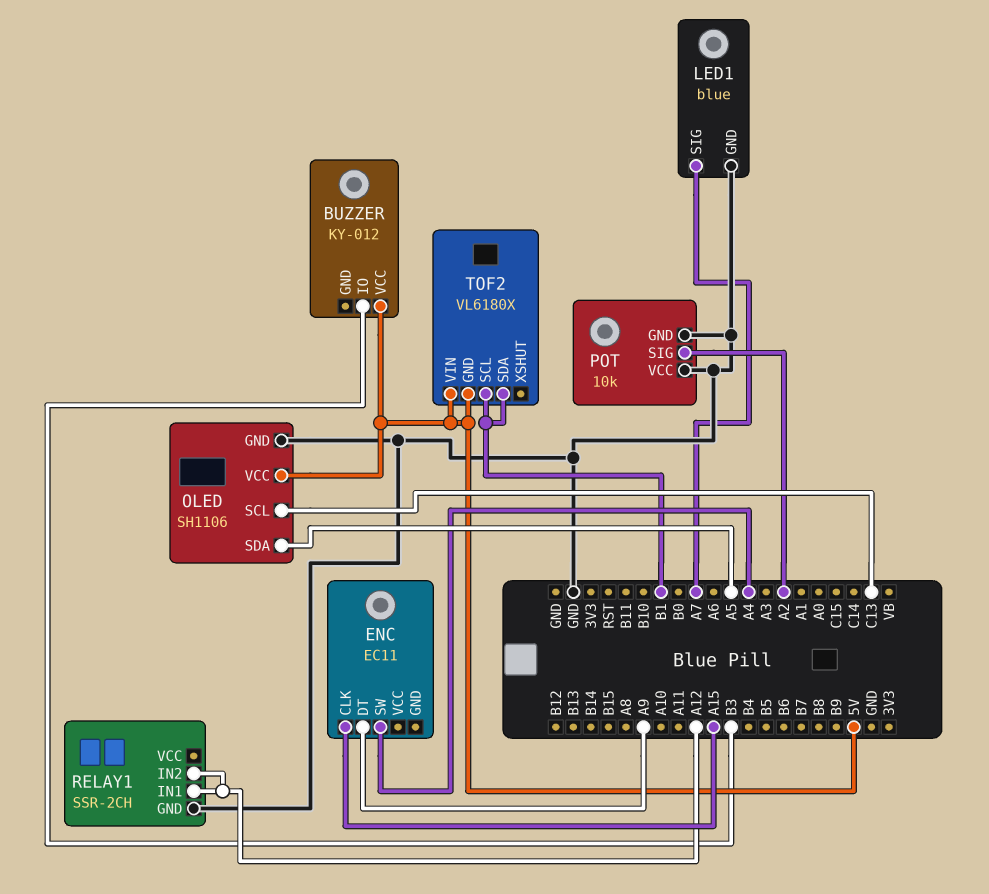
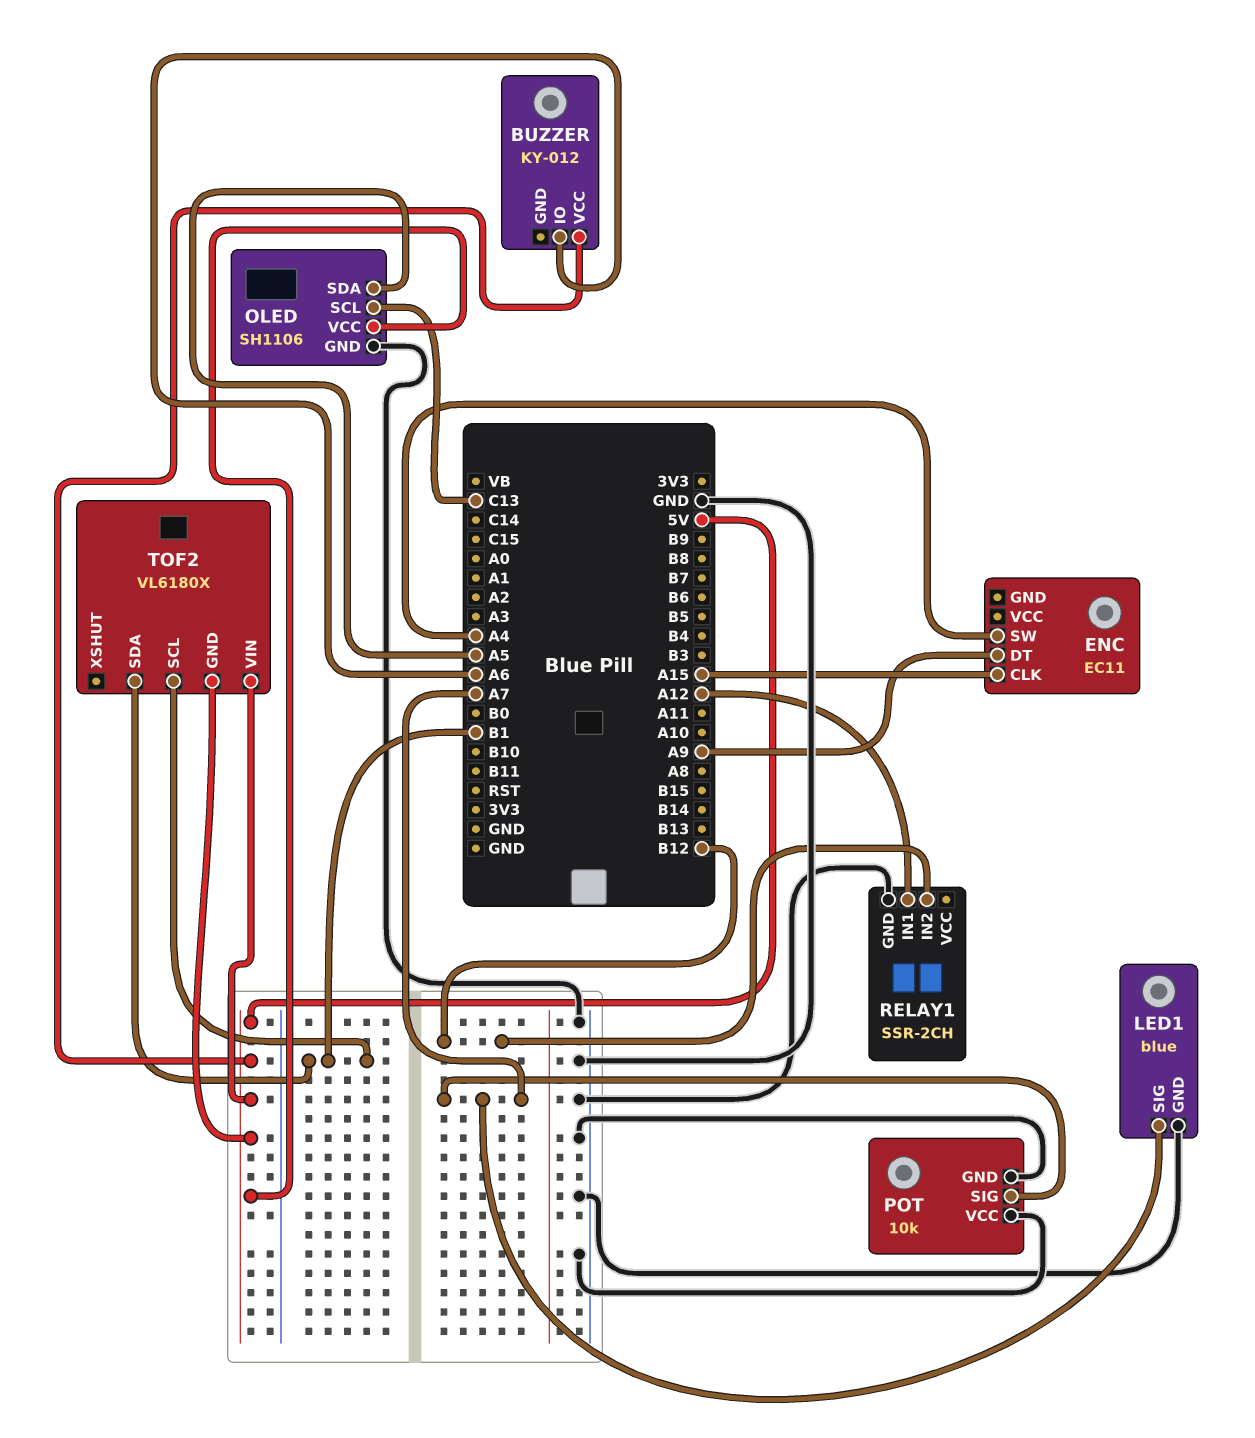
BUZZER pin IO: B3 -> A6
POT pin SIG: A2 -> A7
RELAY1 pin IN2: A12 -> B12

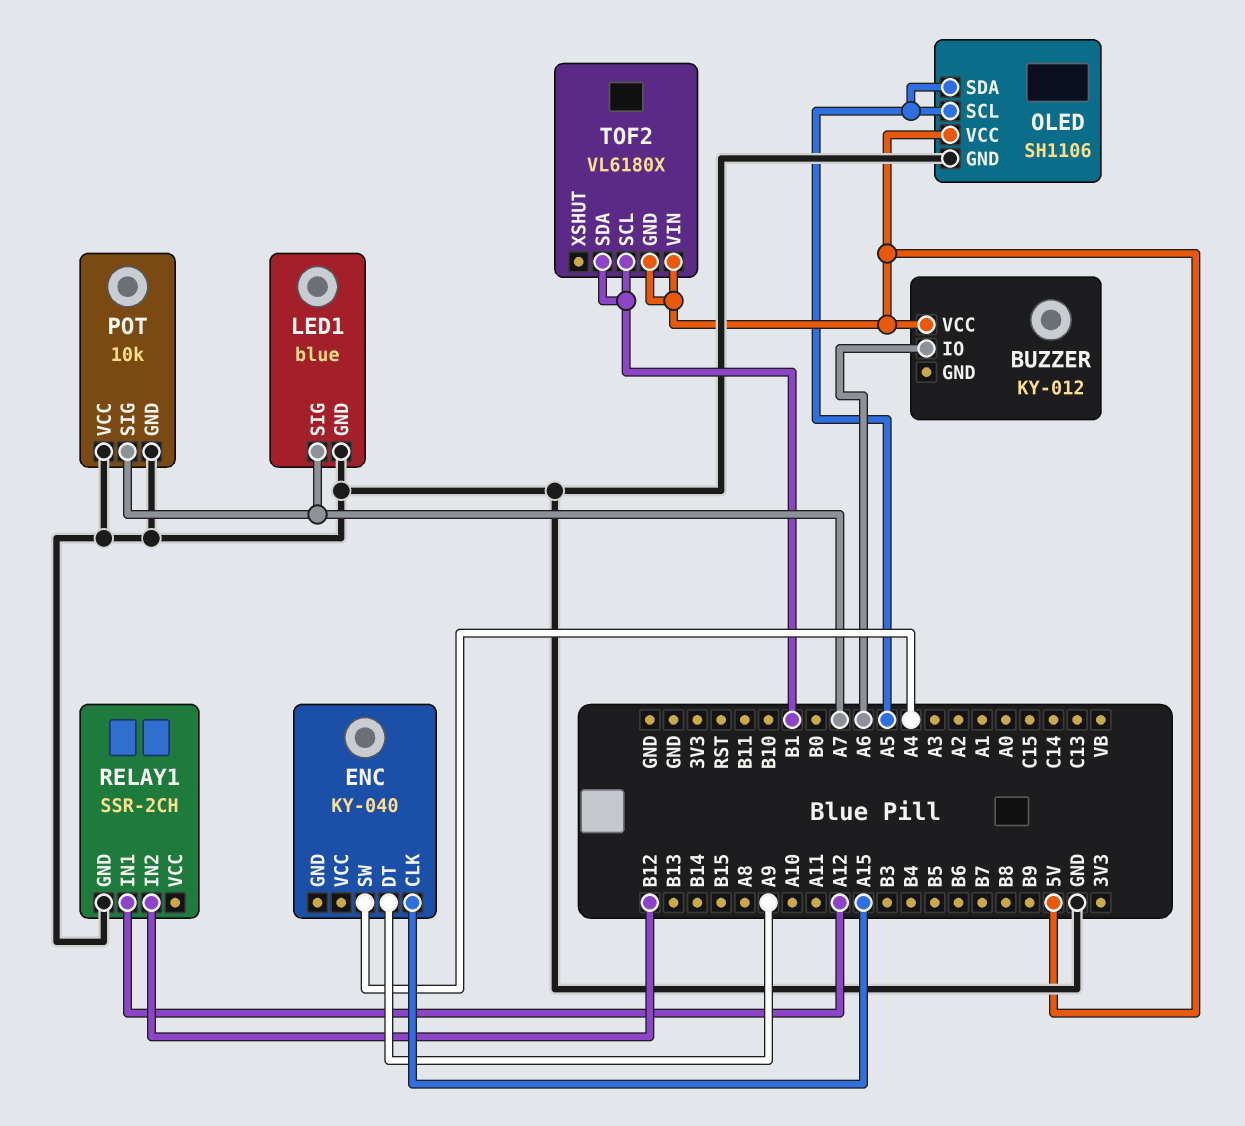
ENC: EC11 -> KY-040
OLED pin SCL: C13 -> A5

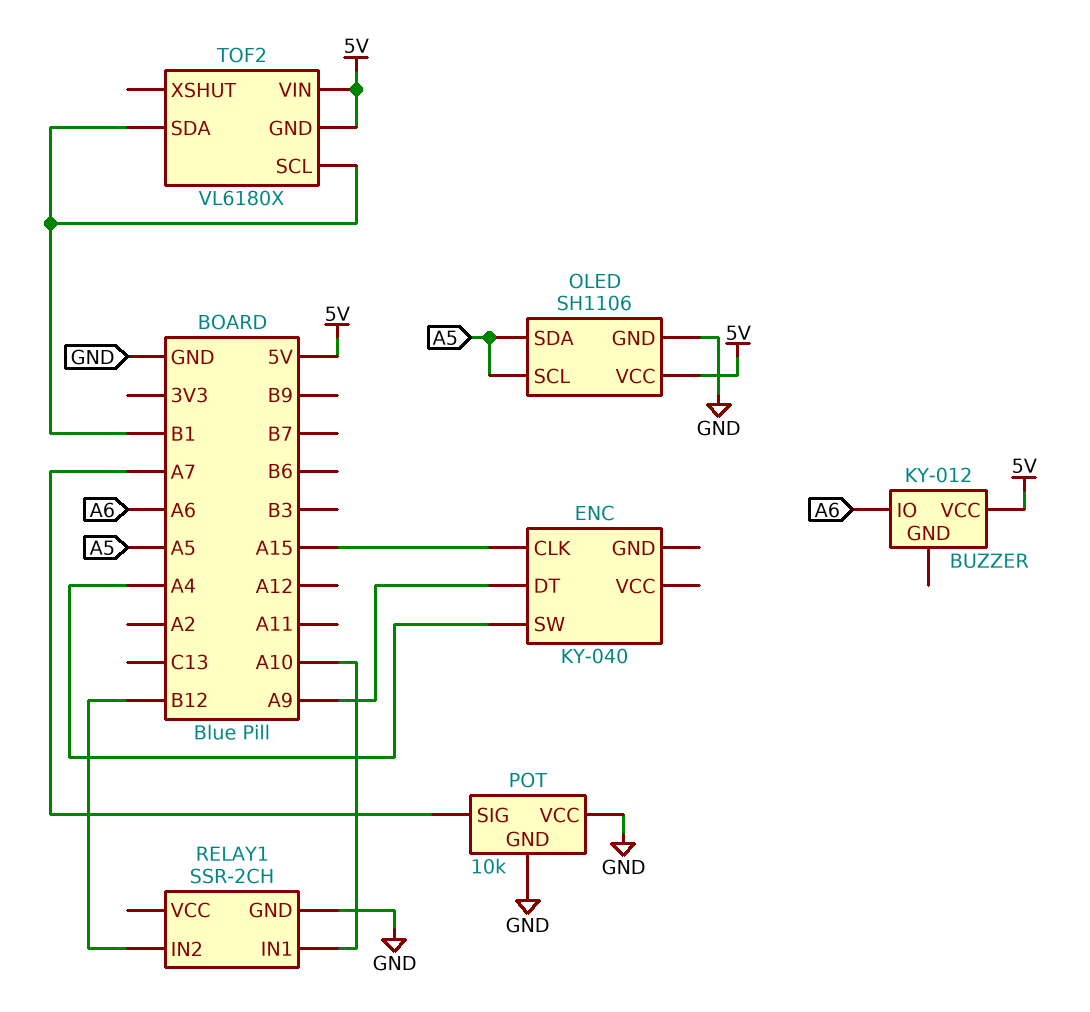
LED1: blue -> none
LED1 pin GND: GND -> none
LED1 pin SIG: A7 -> none
RELAY1 pin IN1: A12 -> A10

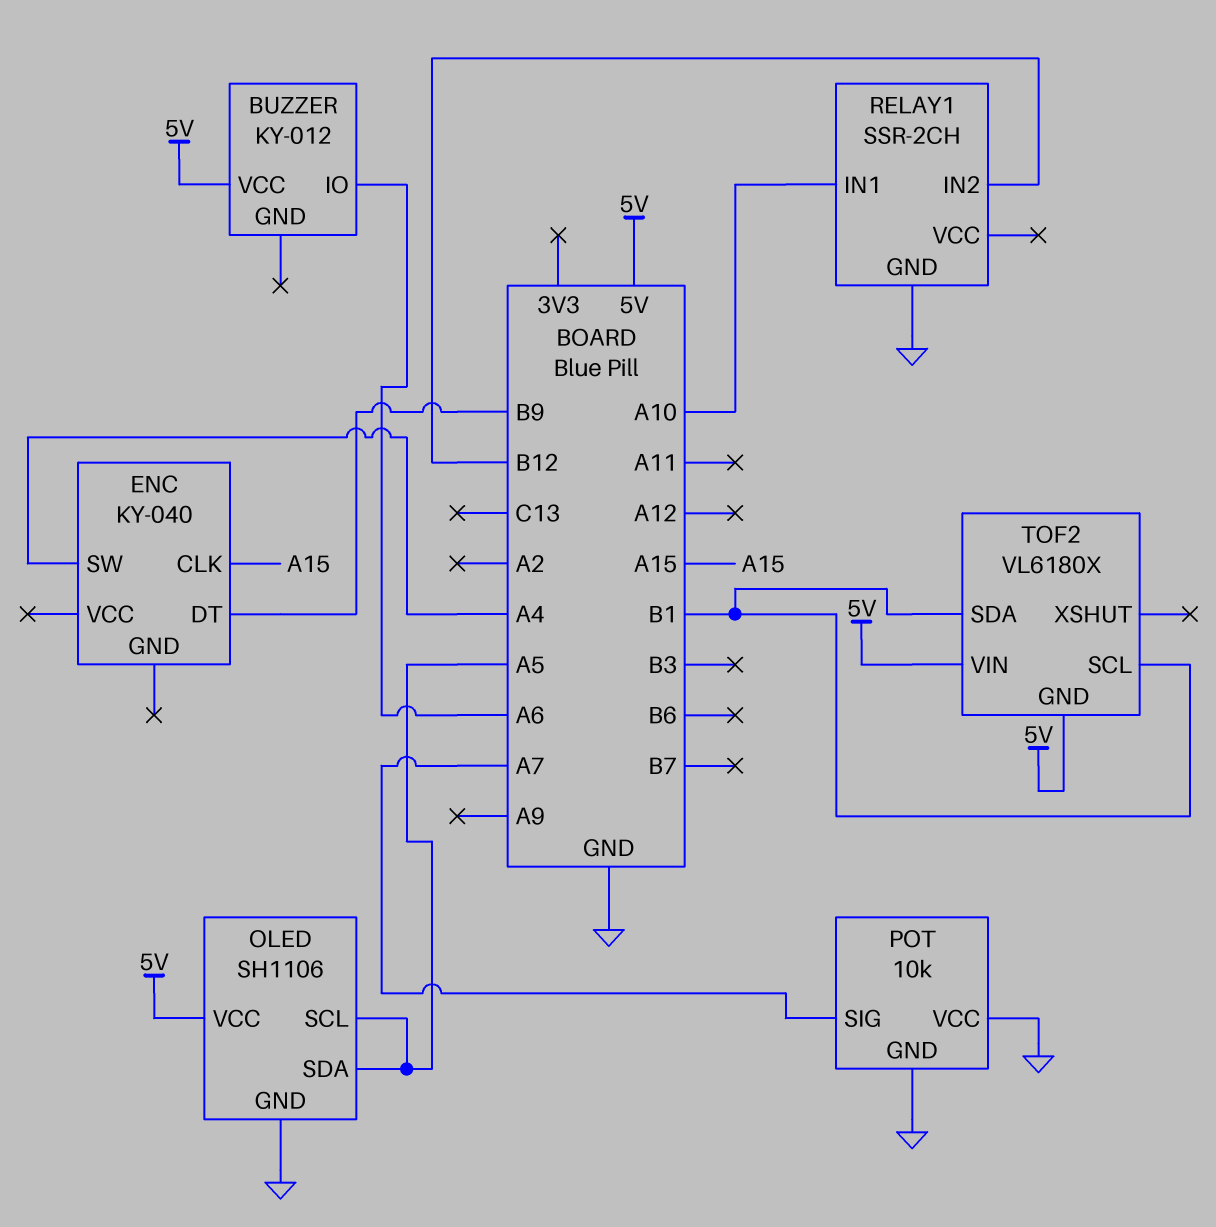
ENC pin DT: A9 -> B9

